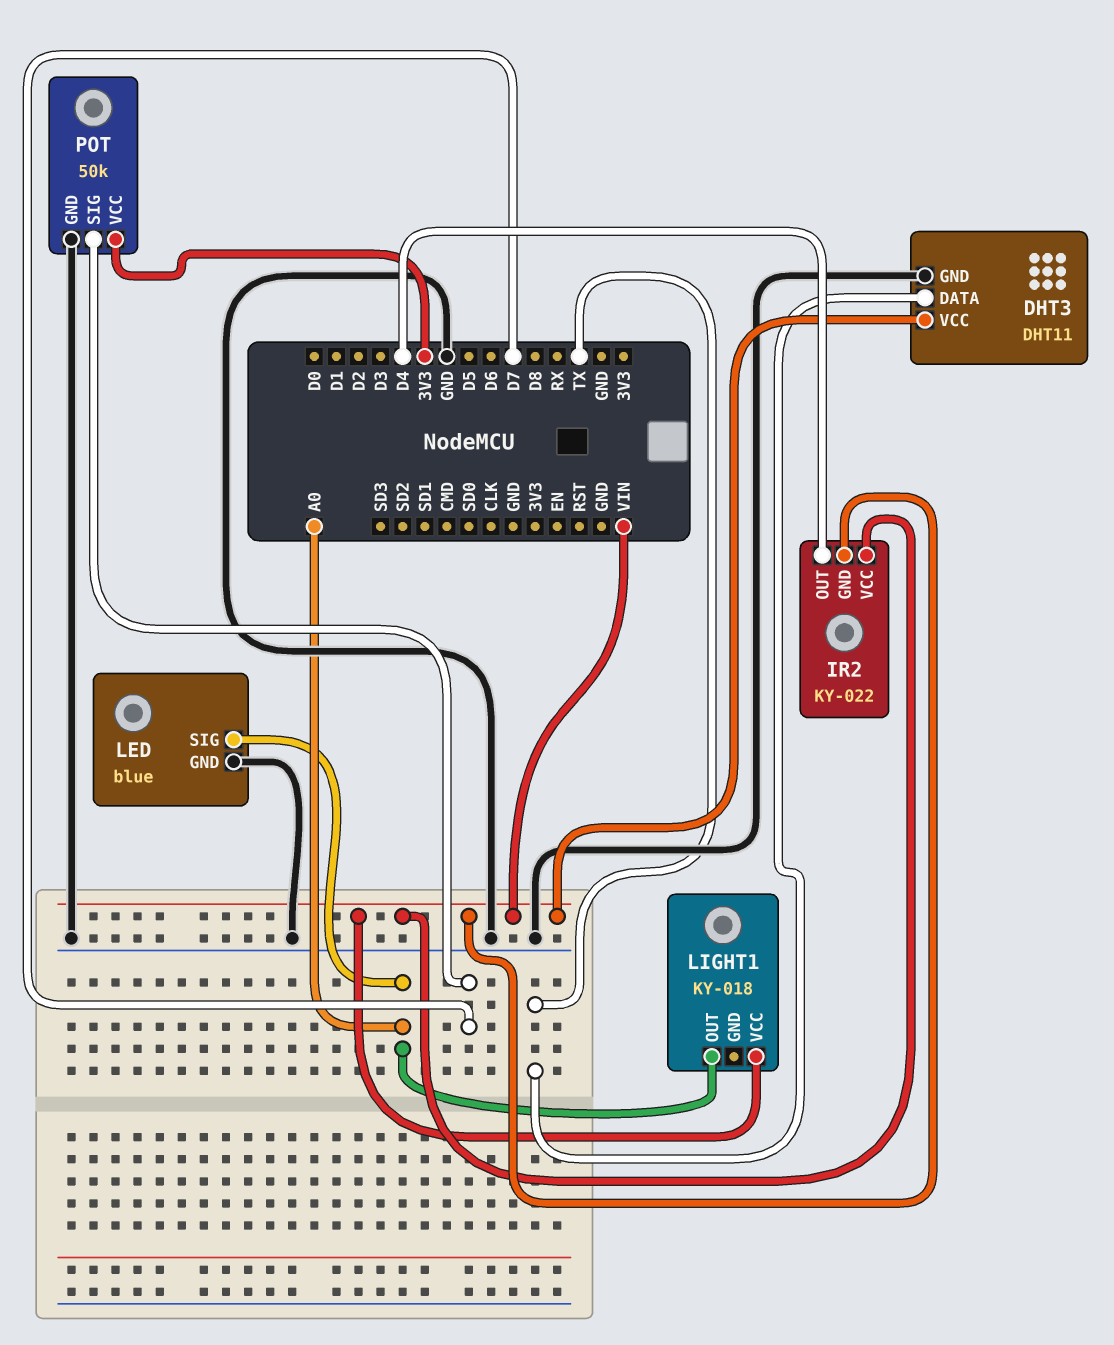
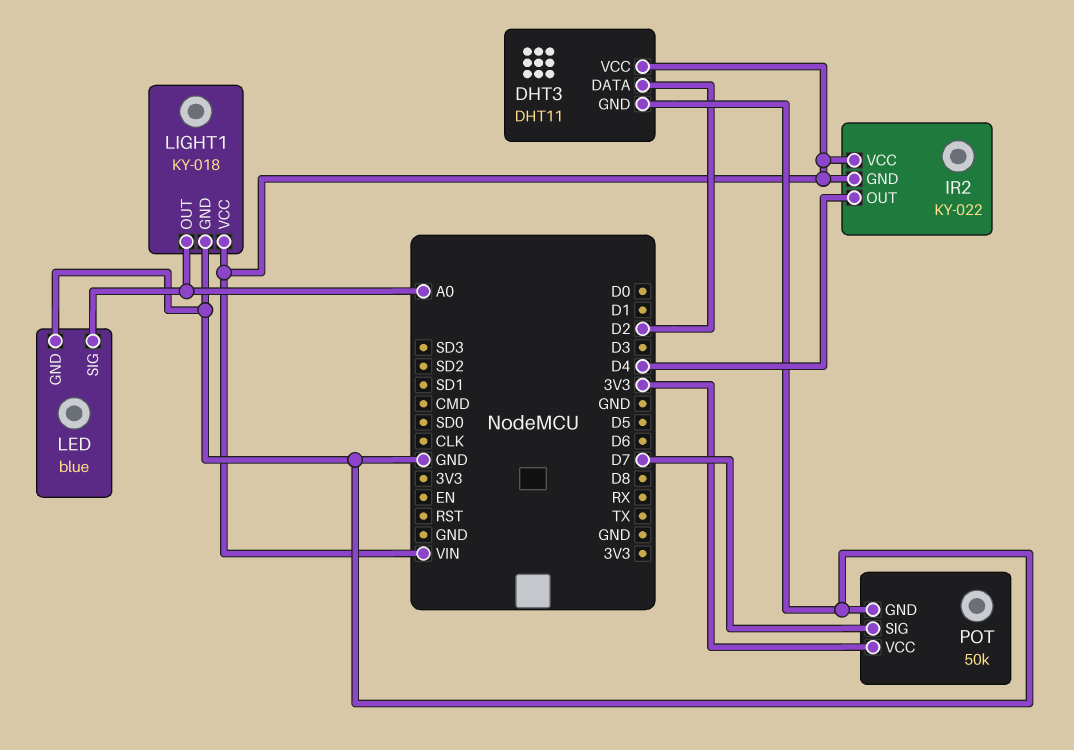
DHT3 pin DATA: TX -> D2
LIGHT1 pin GND: none -> GND

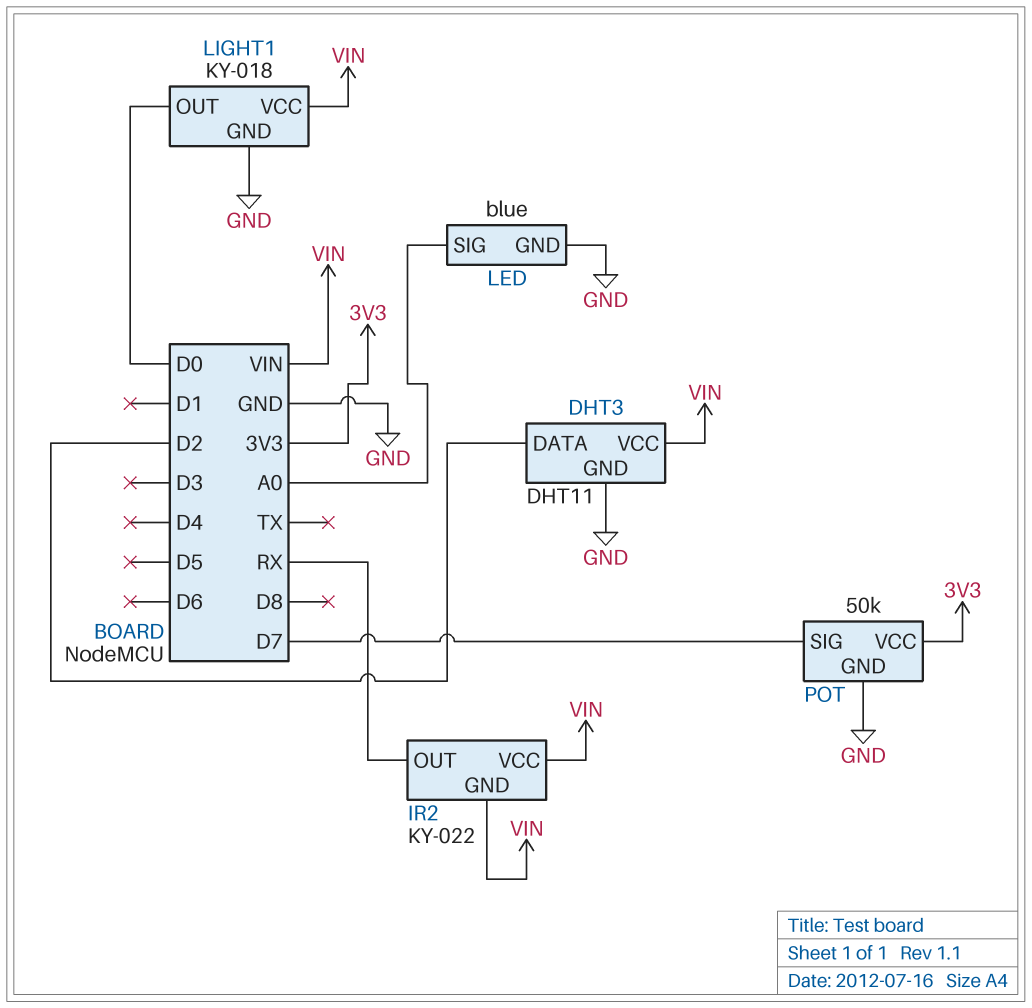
IR2 pin OUT: D4 -> RX
LIGHT1 pin OUT: A0 -> D0

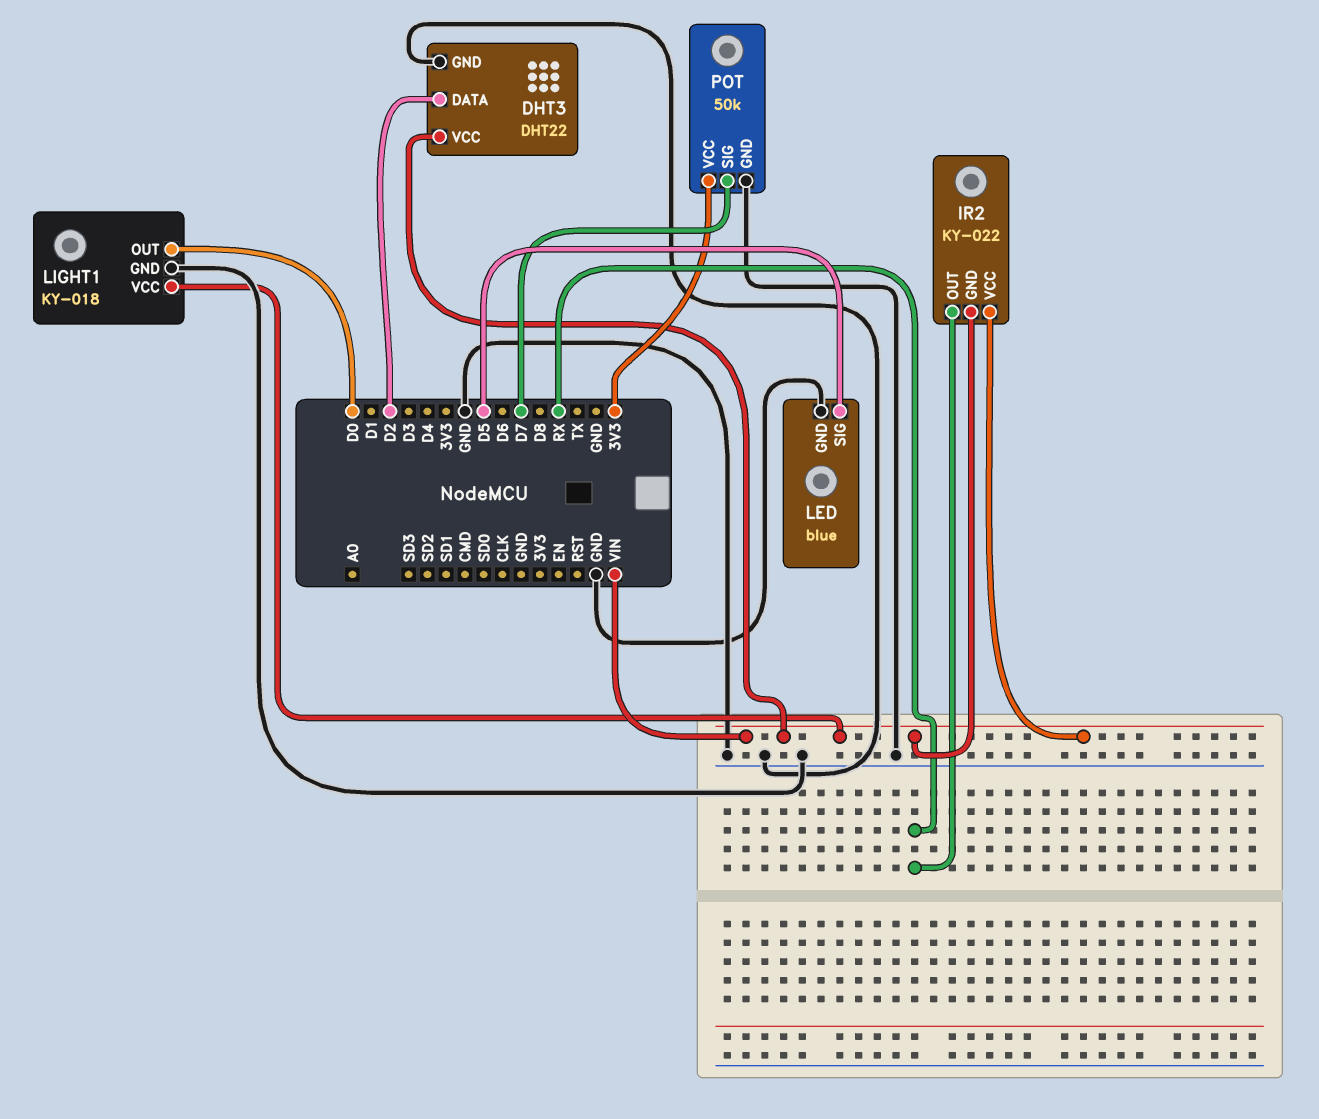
DHT3: DHT11 -> DHT22
LED pin SIG: A0 -> D5

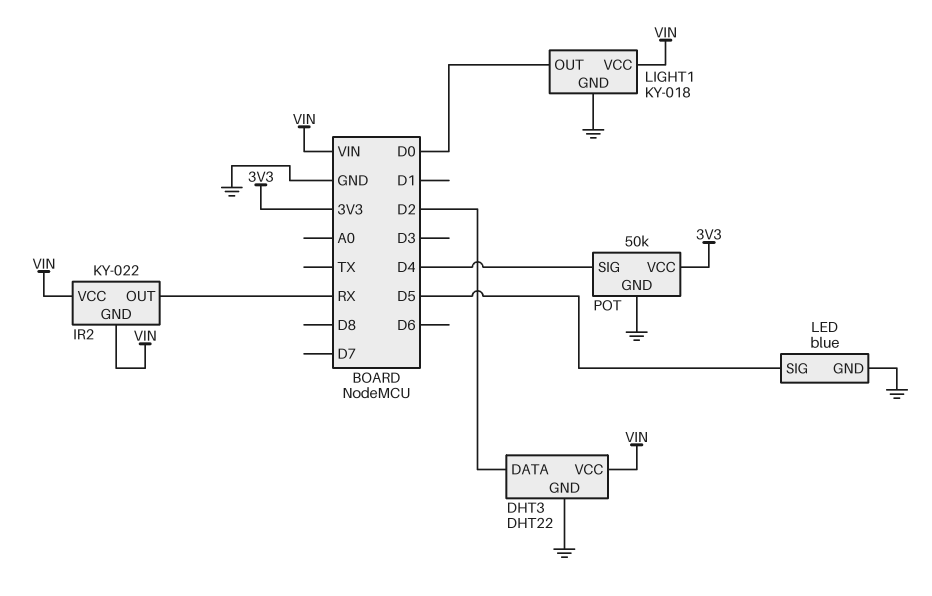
POT pin SIG: D7 -> D4

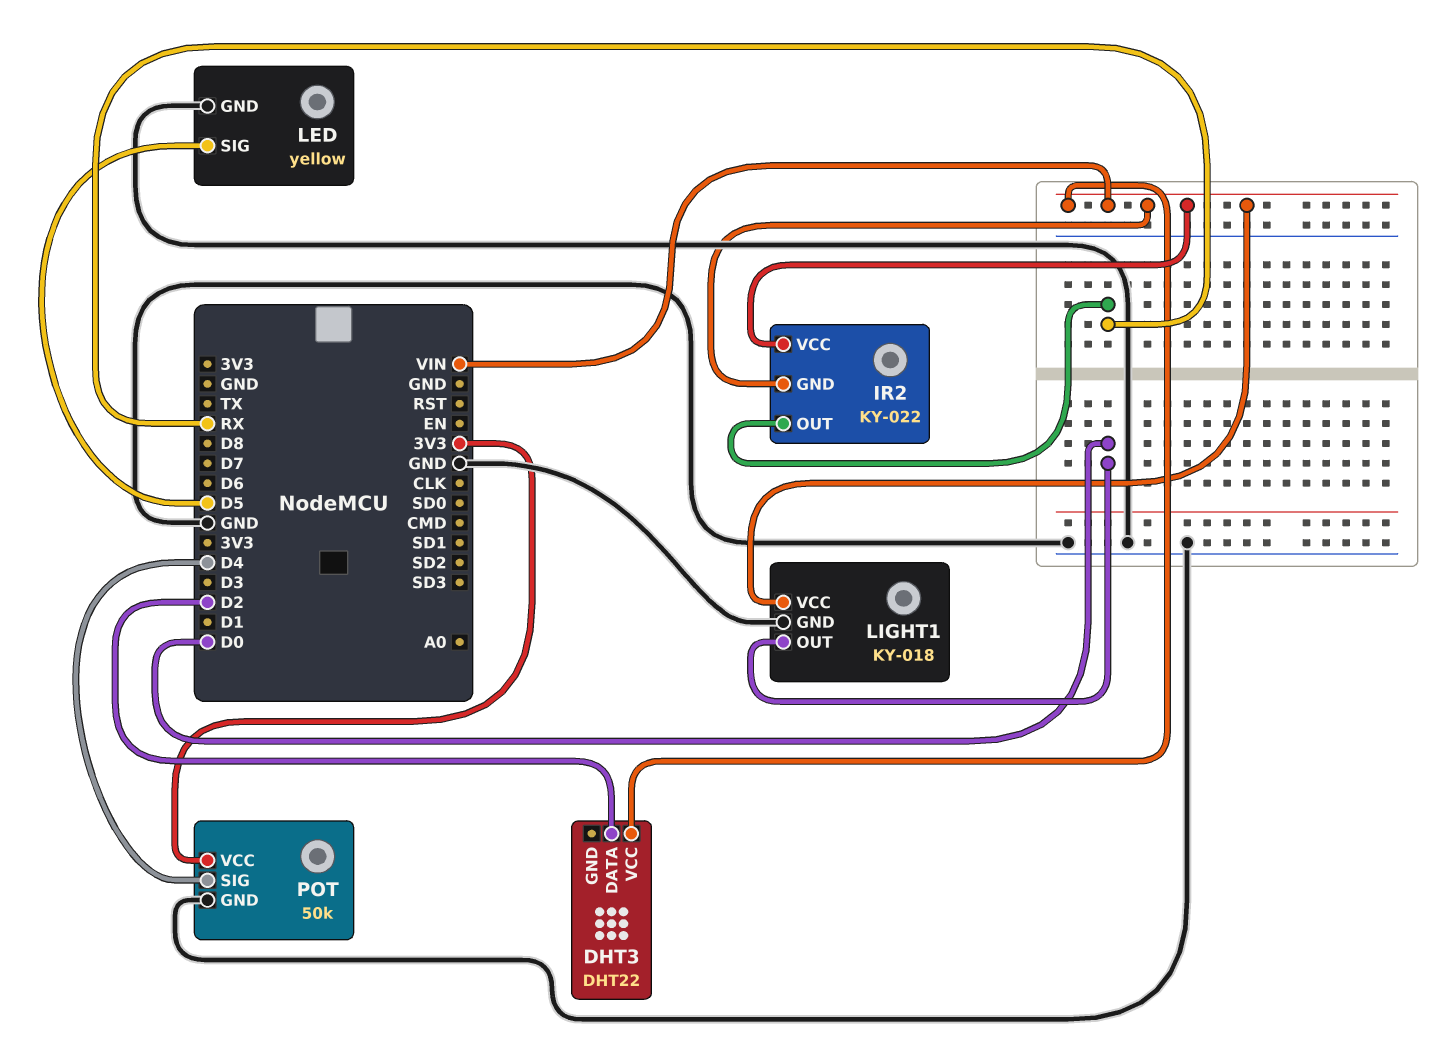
DHT3 pin GND: GND -> none
LED: blue -> yellow

